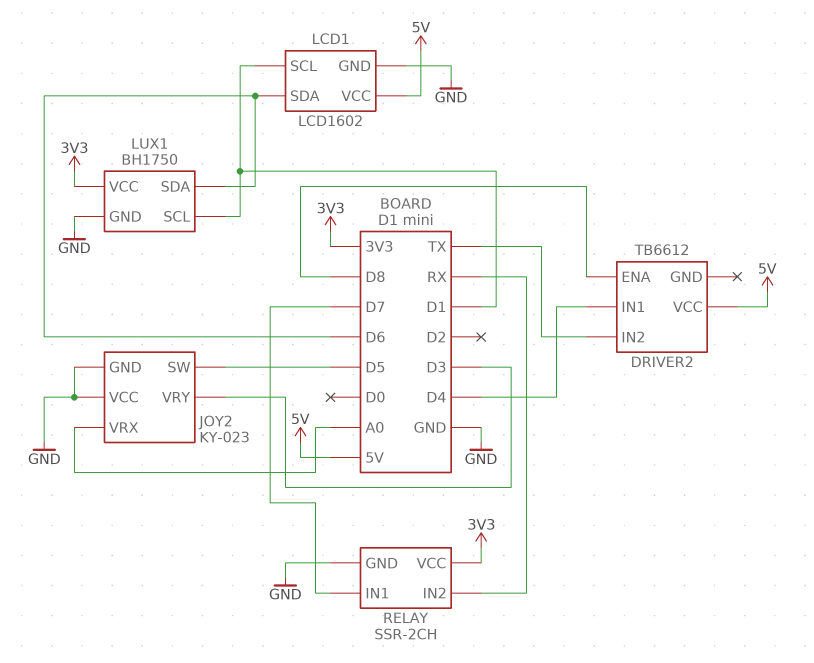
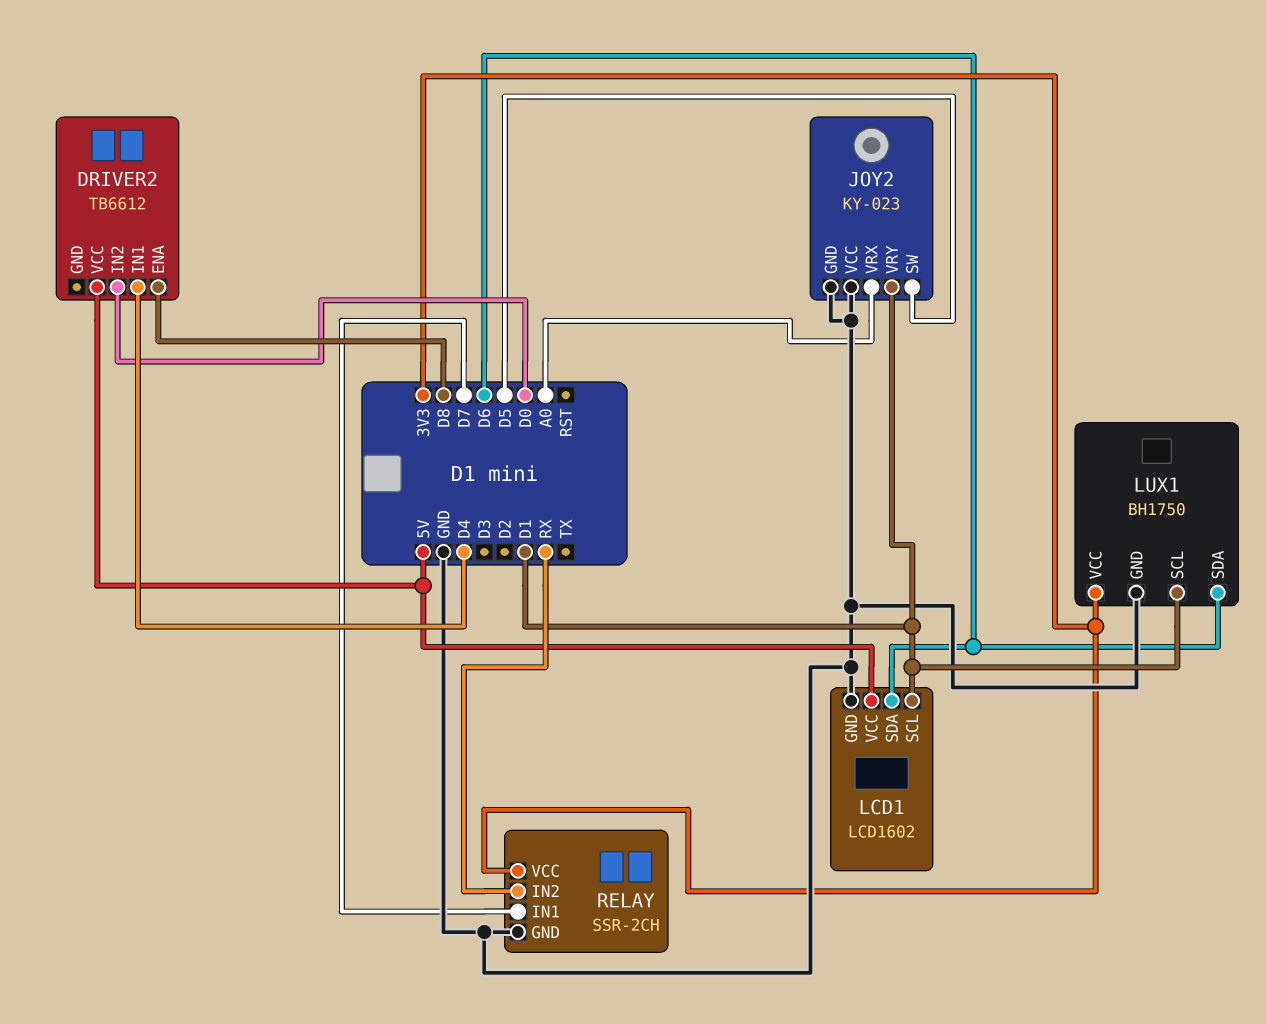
DRIVER2 pin IN2: TX -> D0
JOY2 pin VRY: D3 -> D1

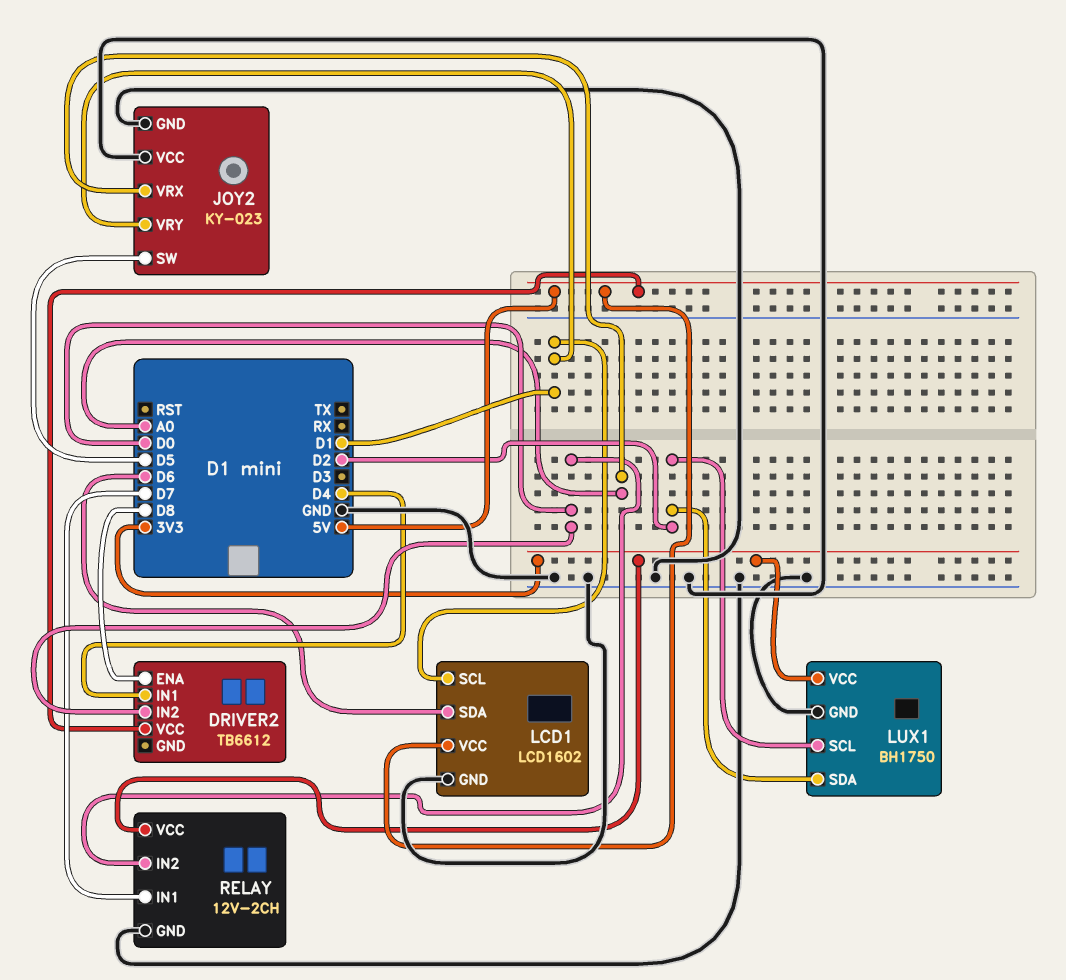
LUX1 pin SCL: D1 -> D2
LUX1 pin SDA: D6 -> D2
RELAY: SSR-2CH -> 12V-2CH
RELAY pin IN2: RX -> D0

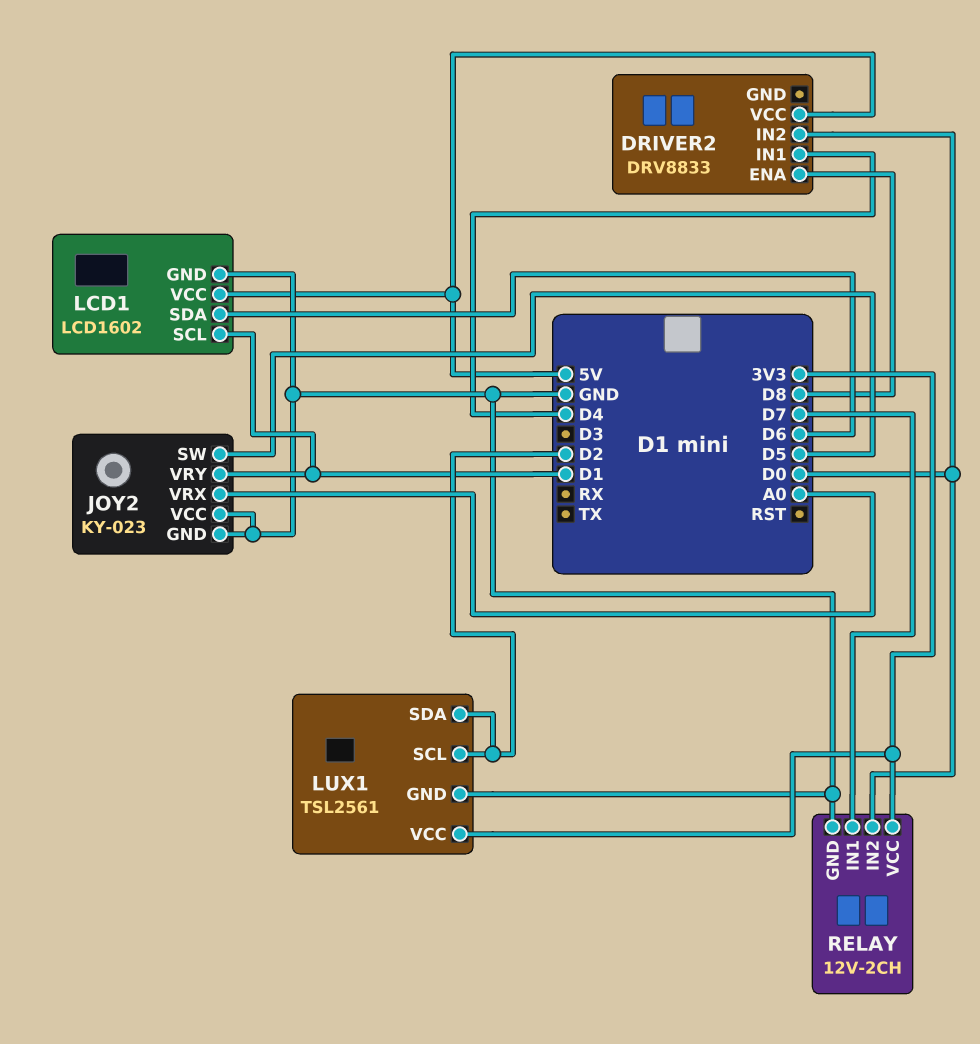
DRIVER2: TB6612 -> DRV8833
LUX1: BH1750 -> TSL2561

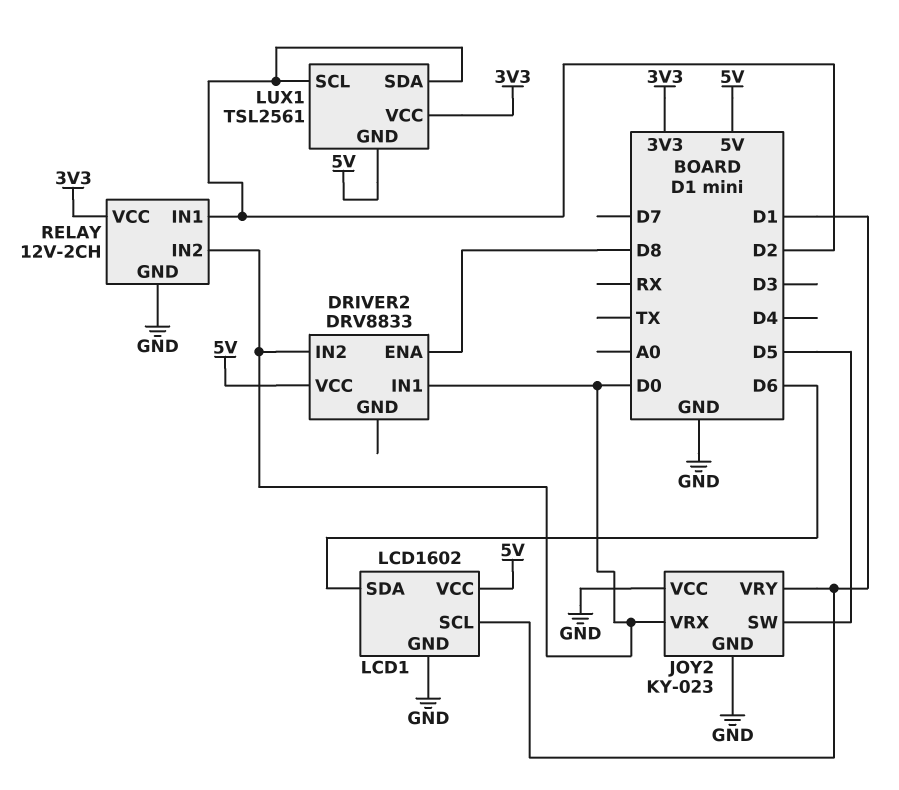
DRIVER2 pin IN1: D4 -> D0
JOY2 pin VRX: A0 -> D0
LUX1 pin GND: GND -> 5V
RELAY pin IN1: D7 -> D2

